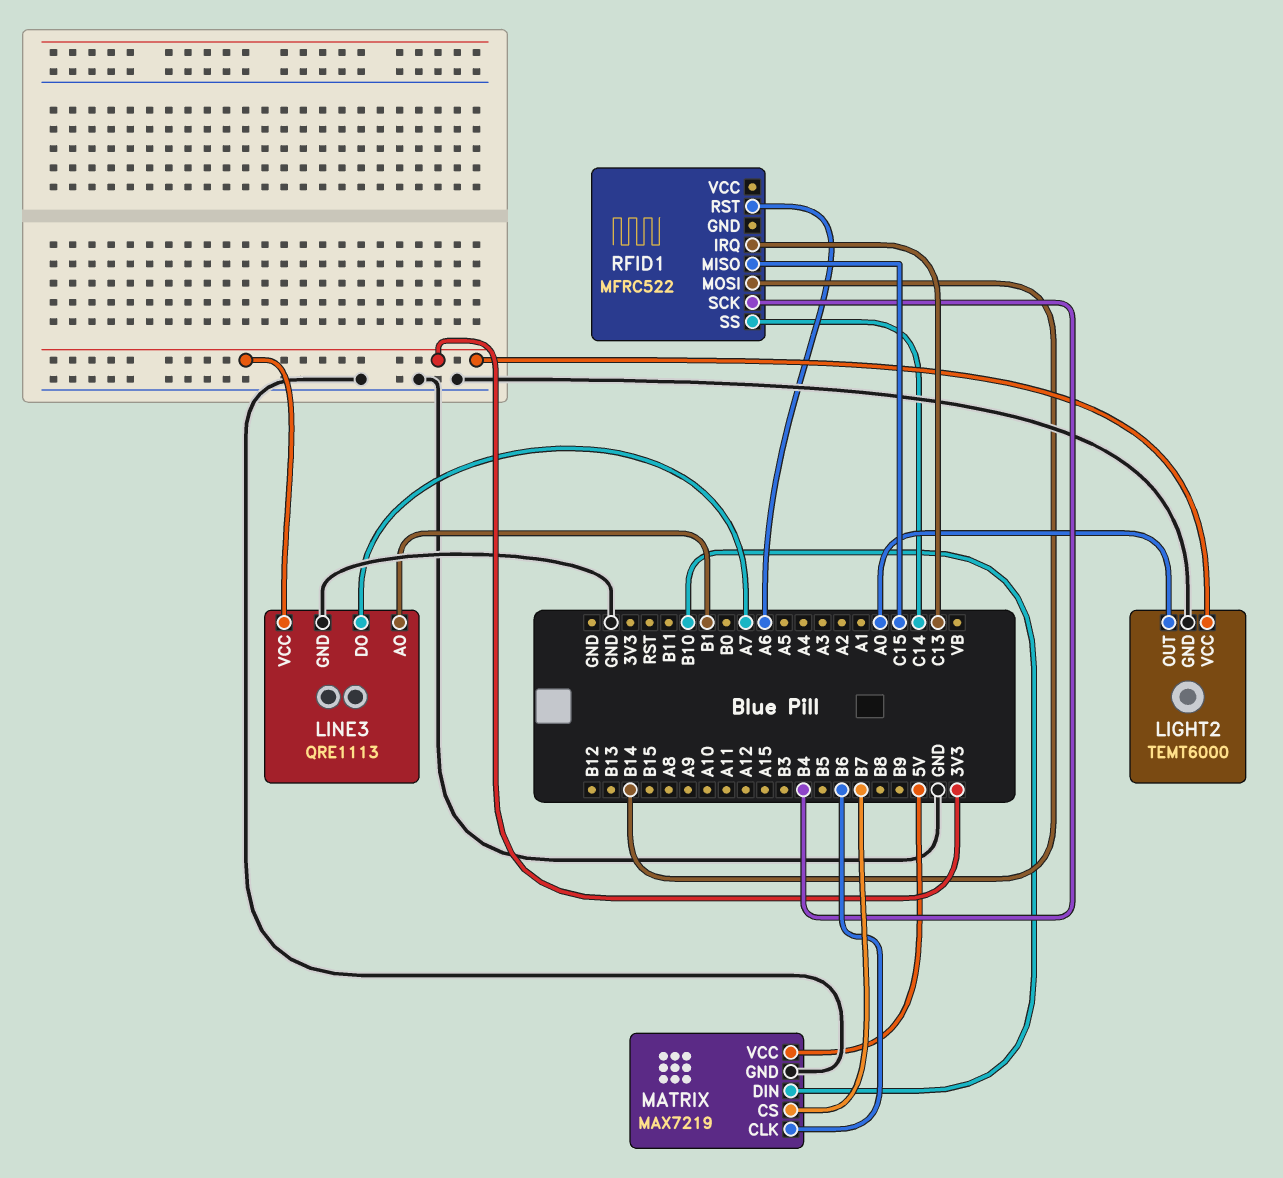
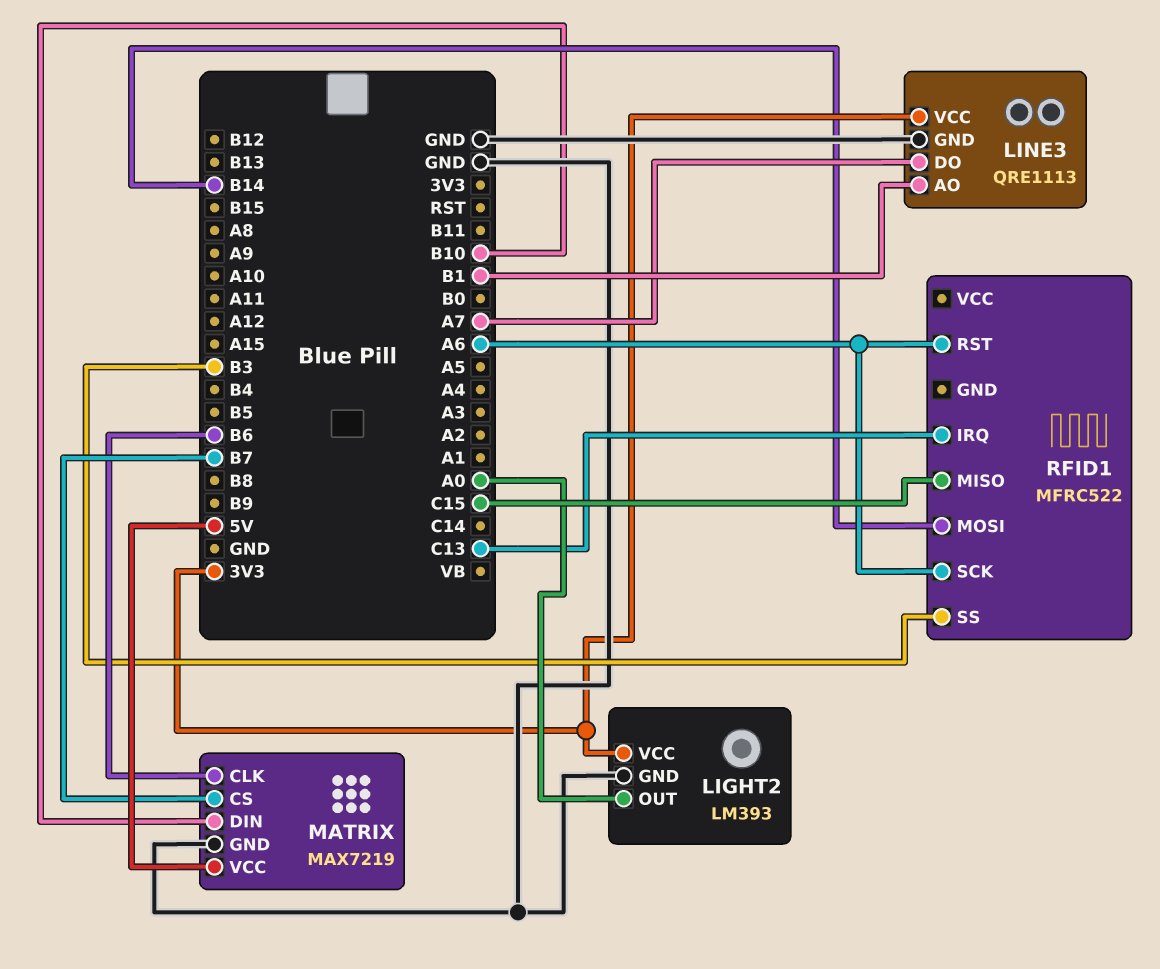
LIGHT2: TEMT6000 -> LM393
RFID1 pin SCK: B4 -> A6
RFID1 pin SS: C14 -> B3

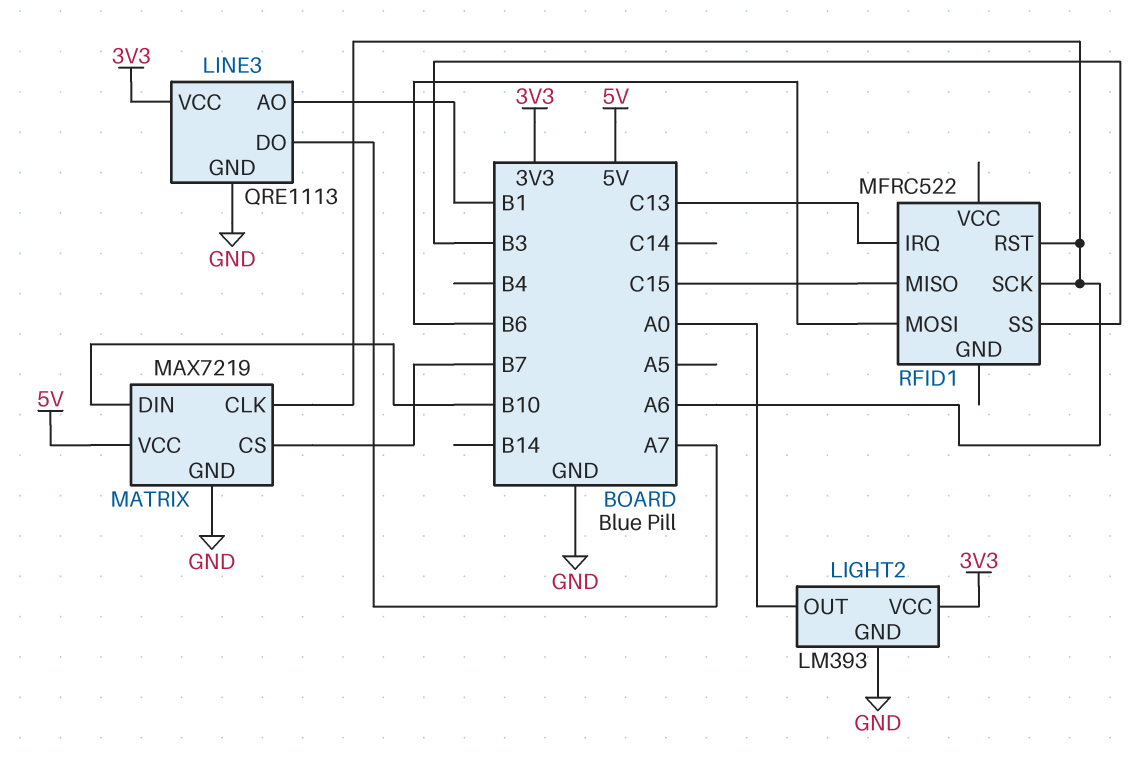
MATRIX pin CLK: B6 -> A6
RFID1 pin MOSI: B14 -> B6

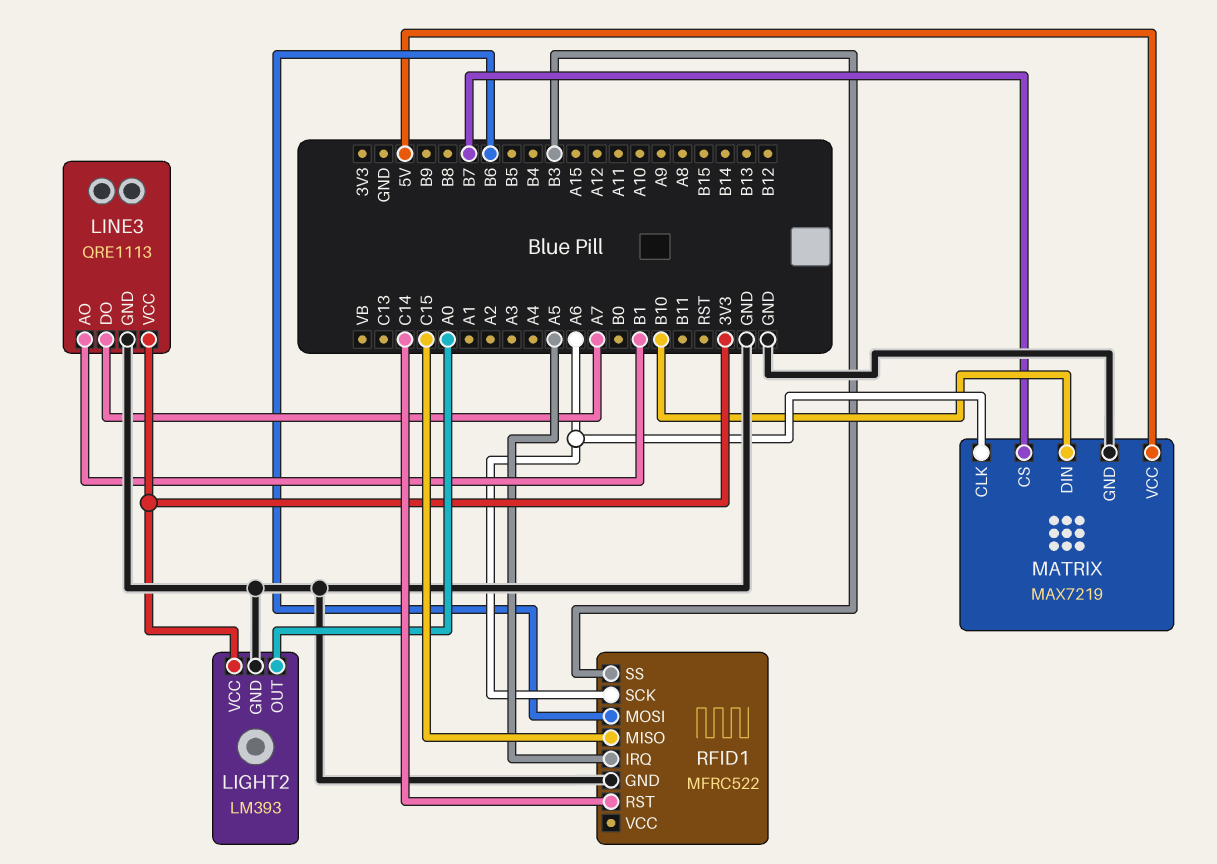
RFID1 pin GND: none -> GND
RFID1 pin IRQ: C13 -> A5
RFID1 pin RST: A6 -> C14

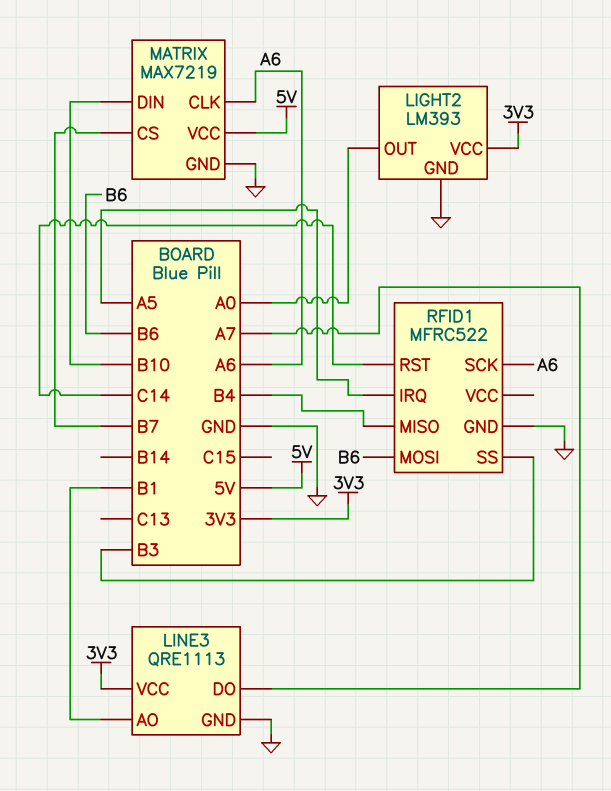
RFID1 pin MISO: C15 -> B4

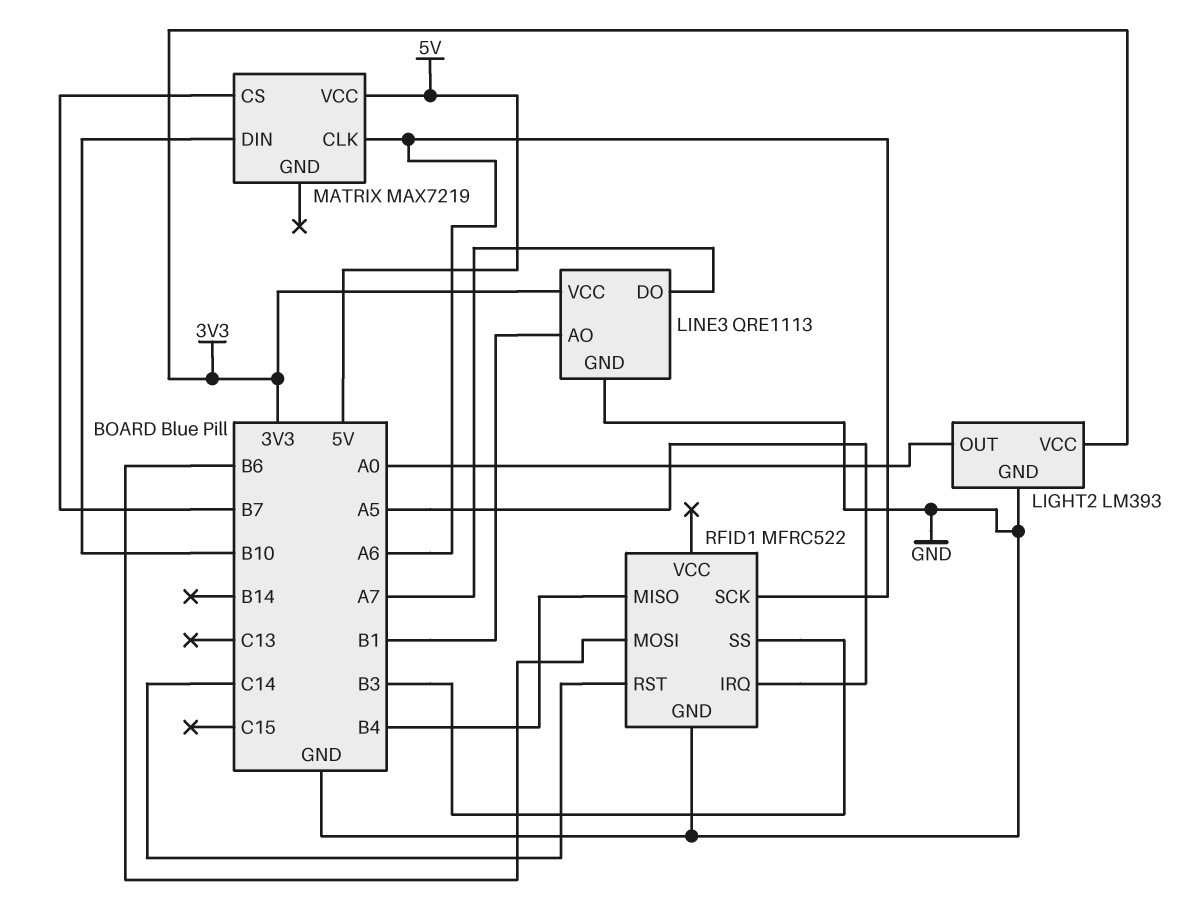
MATRIX pin GND: GND -> none

